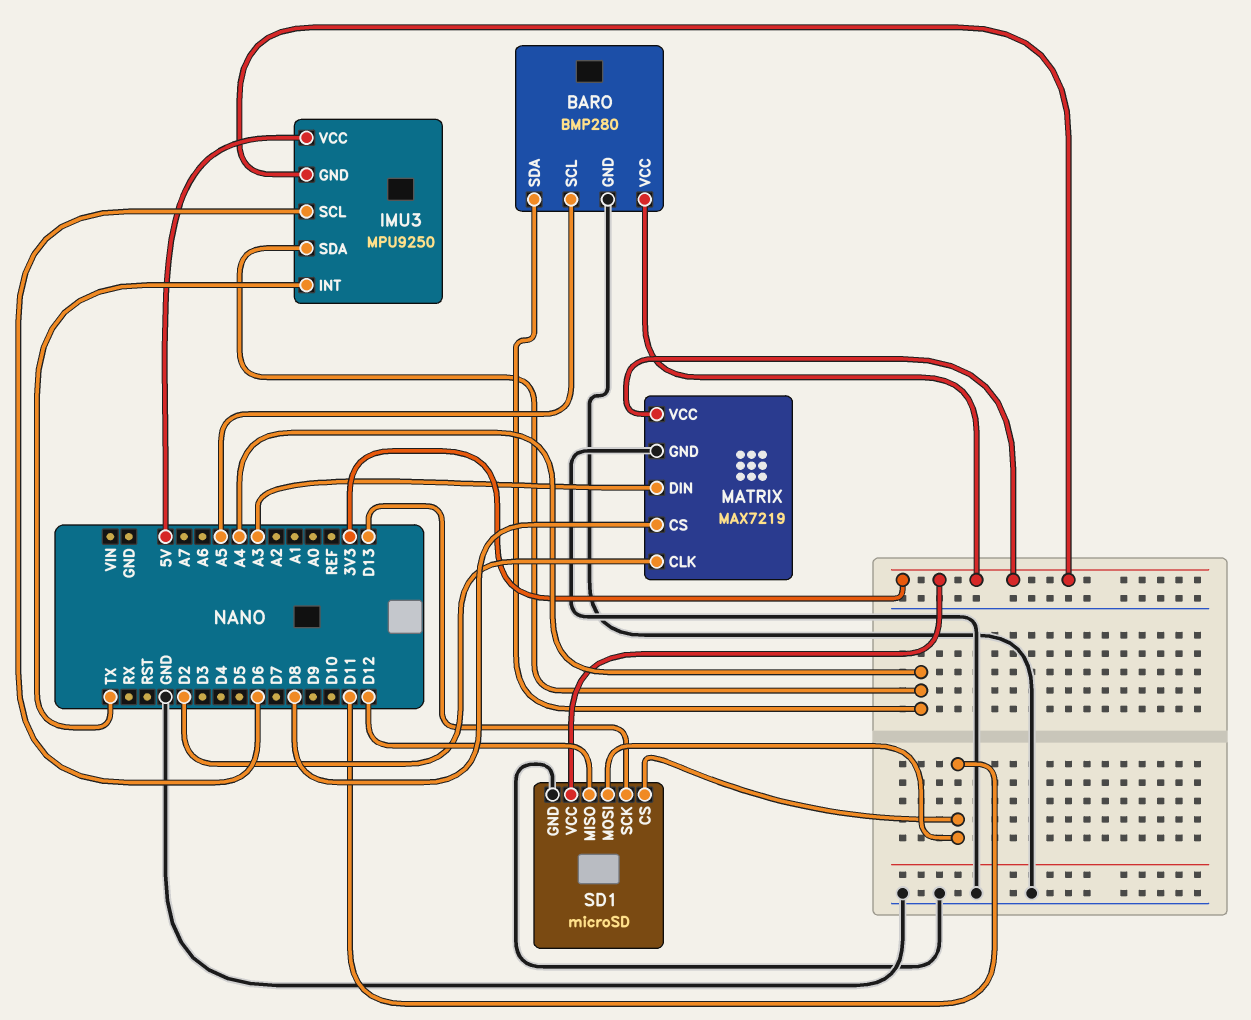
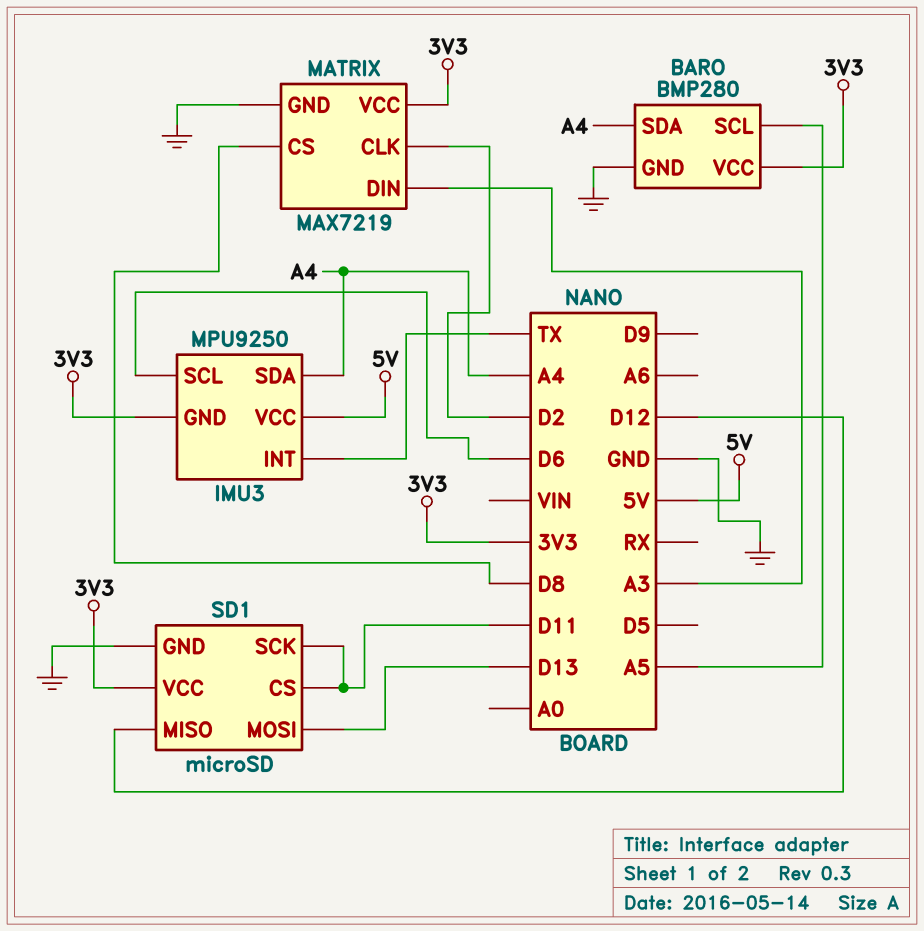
SD1 pin MOSI: D11 -> D13
SD1 pin SCK: D13 -> D11

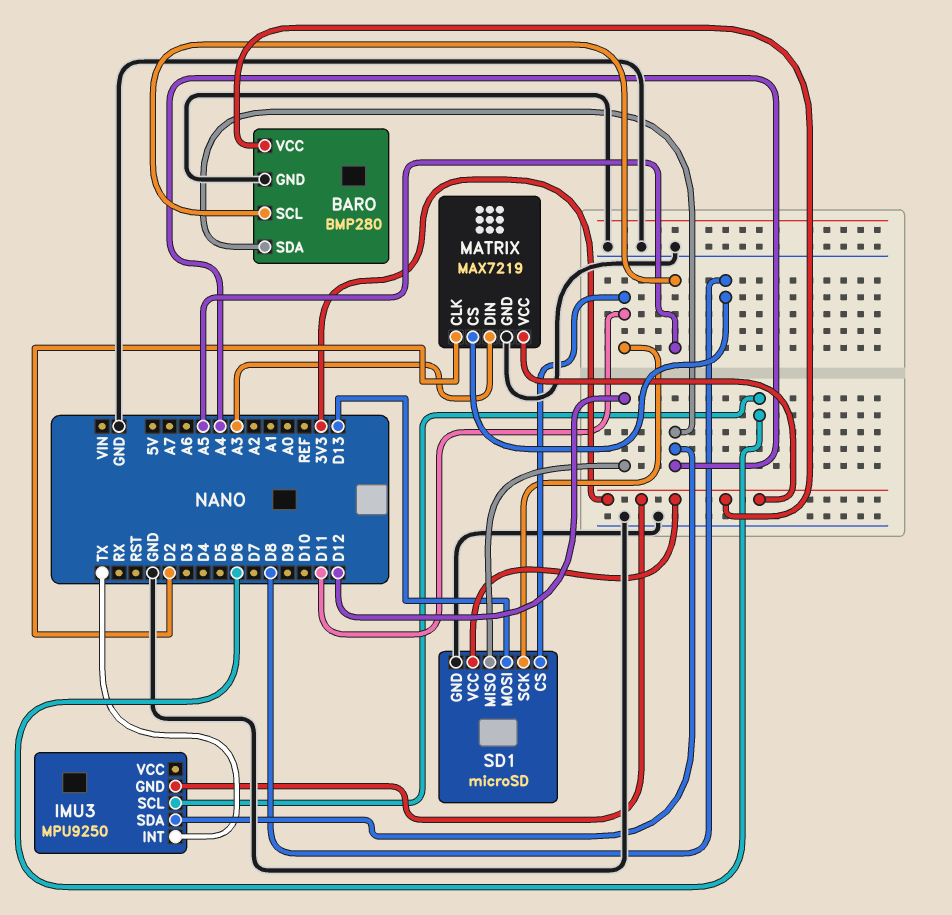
IMU3 pin VCC: 5V -> none

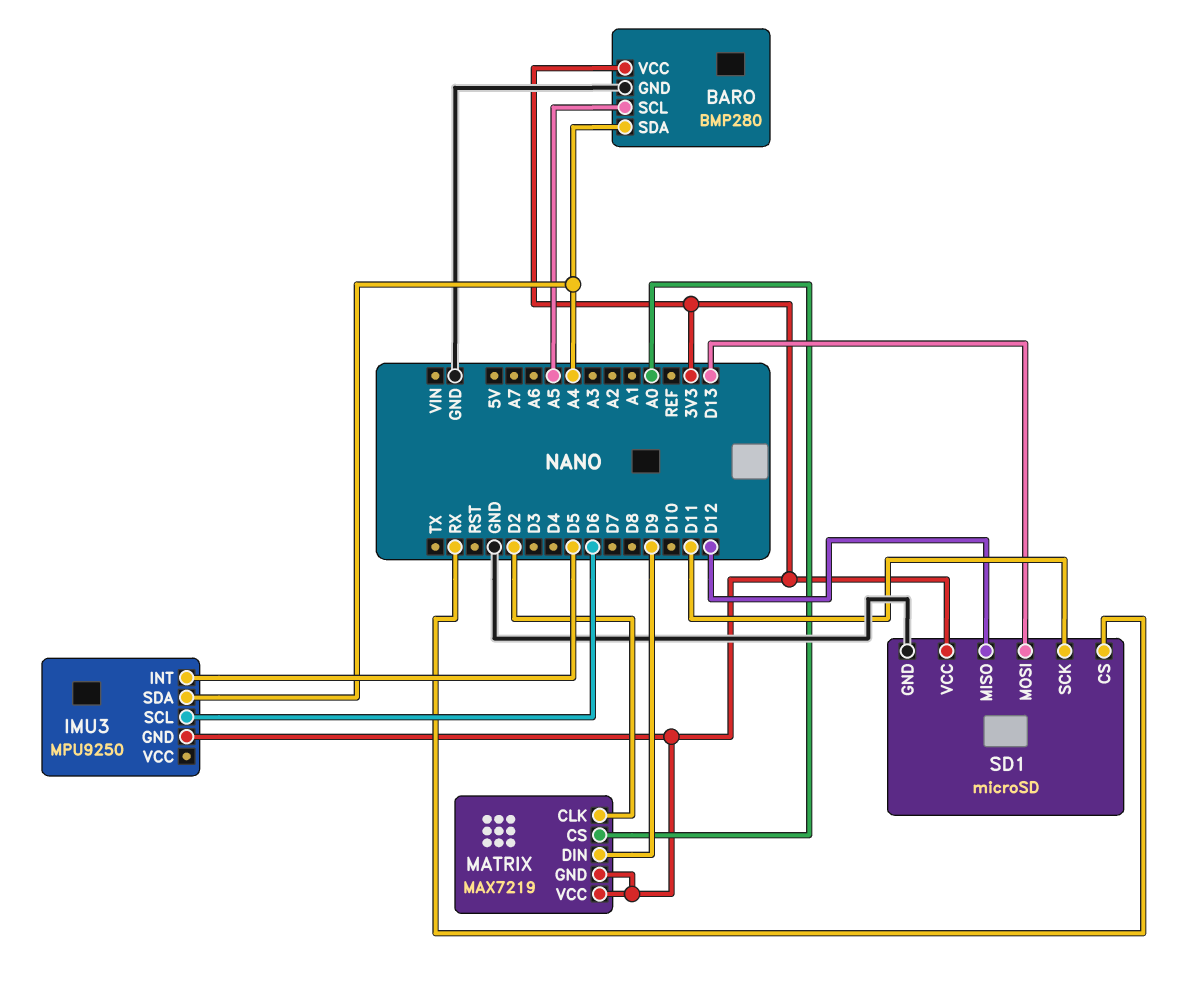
IMU3 pin INT: TX -> D5
MATRIX pin CS: D8 -> A0
MATRIX pin DIN: A3 -> D9
MATRIX pin GND: GND -> 3V3
SD1 pin CS: D11 -> RX

